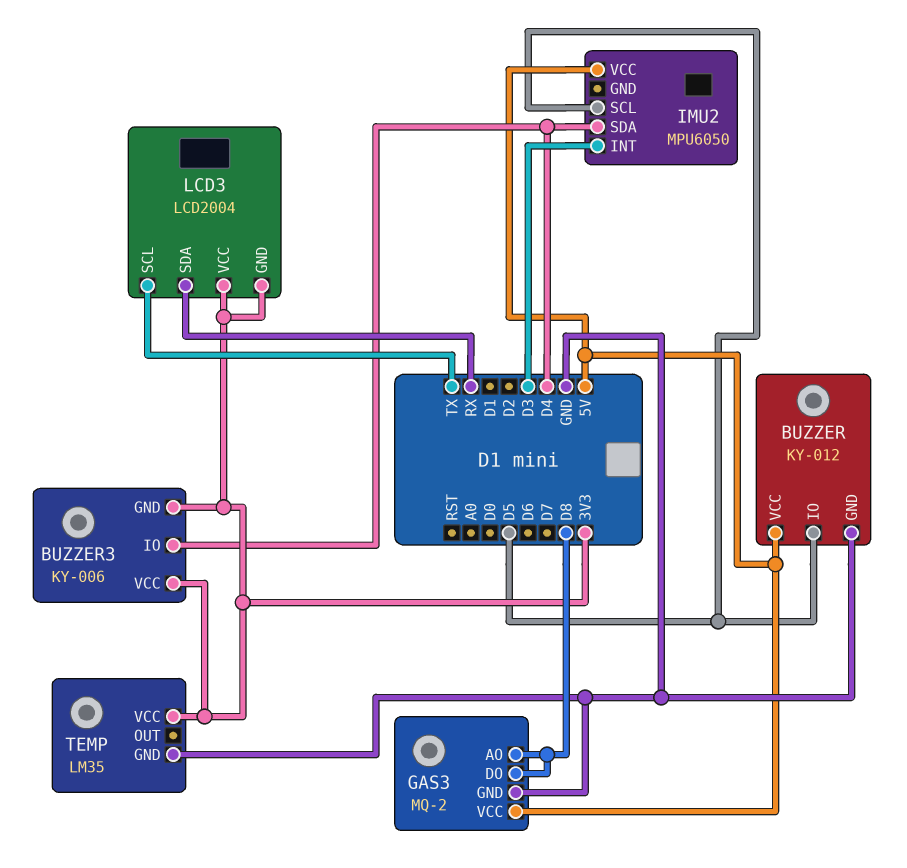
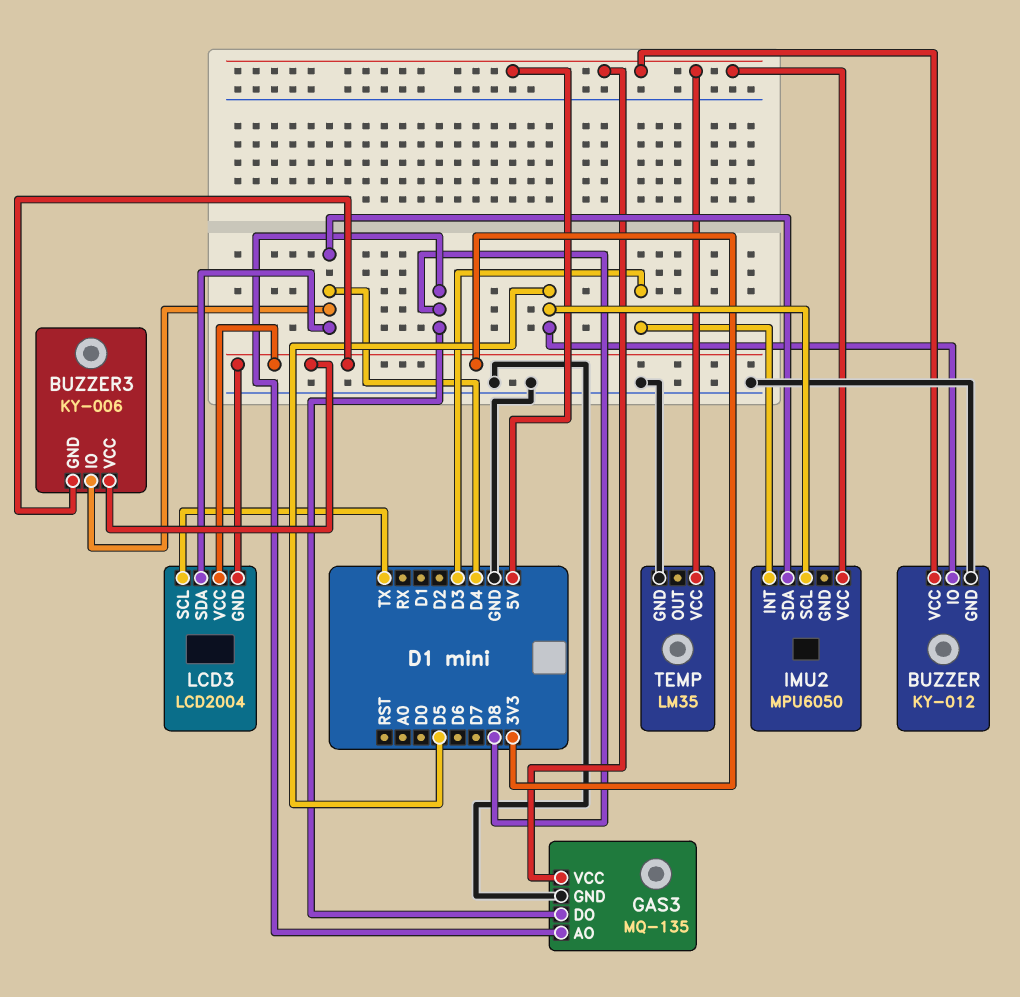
GAS3: MQ-2 -> MQ-135
LCD3 pin SDA: RX -> D4
TEMP pin VCC: 3V3 -> 5V

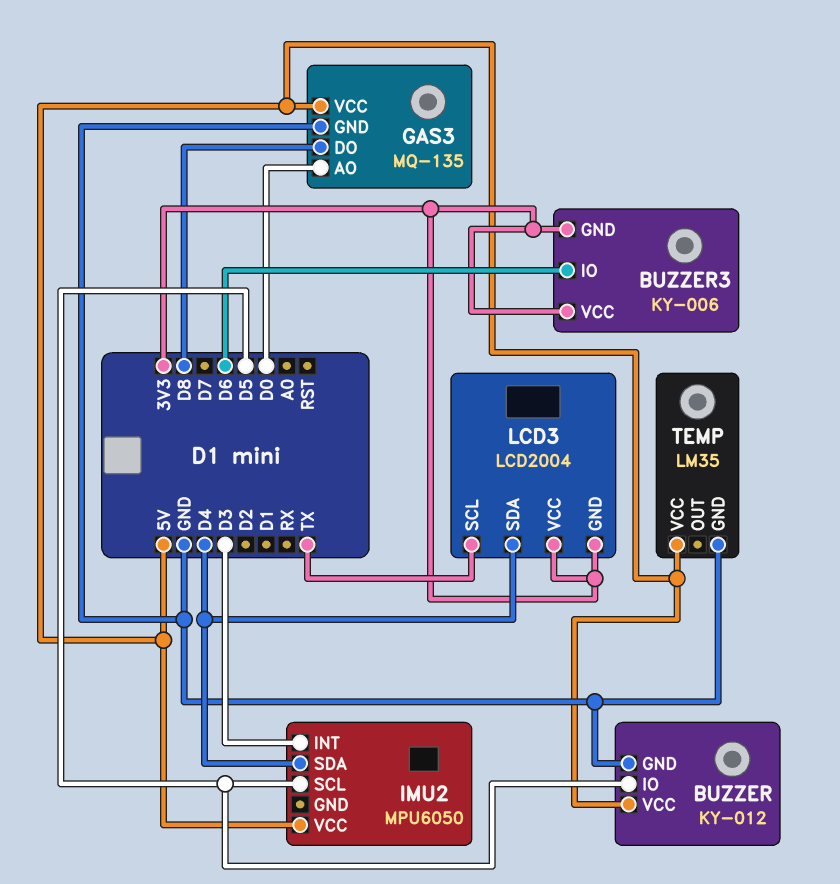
BUZZER3 pin IO: D4 -> D6
GAS3 pin AO: D8 -> D0

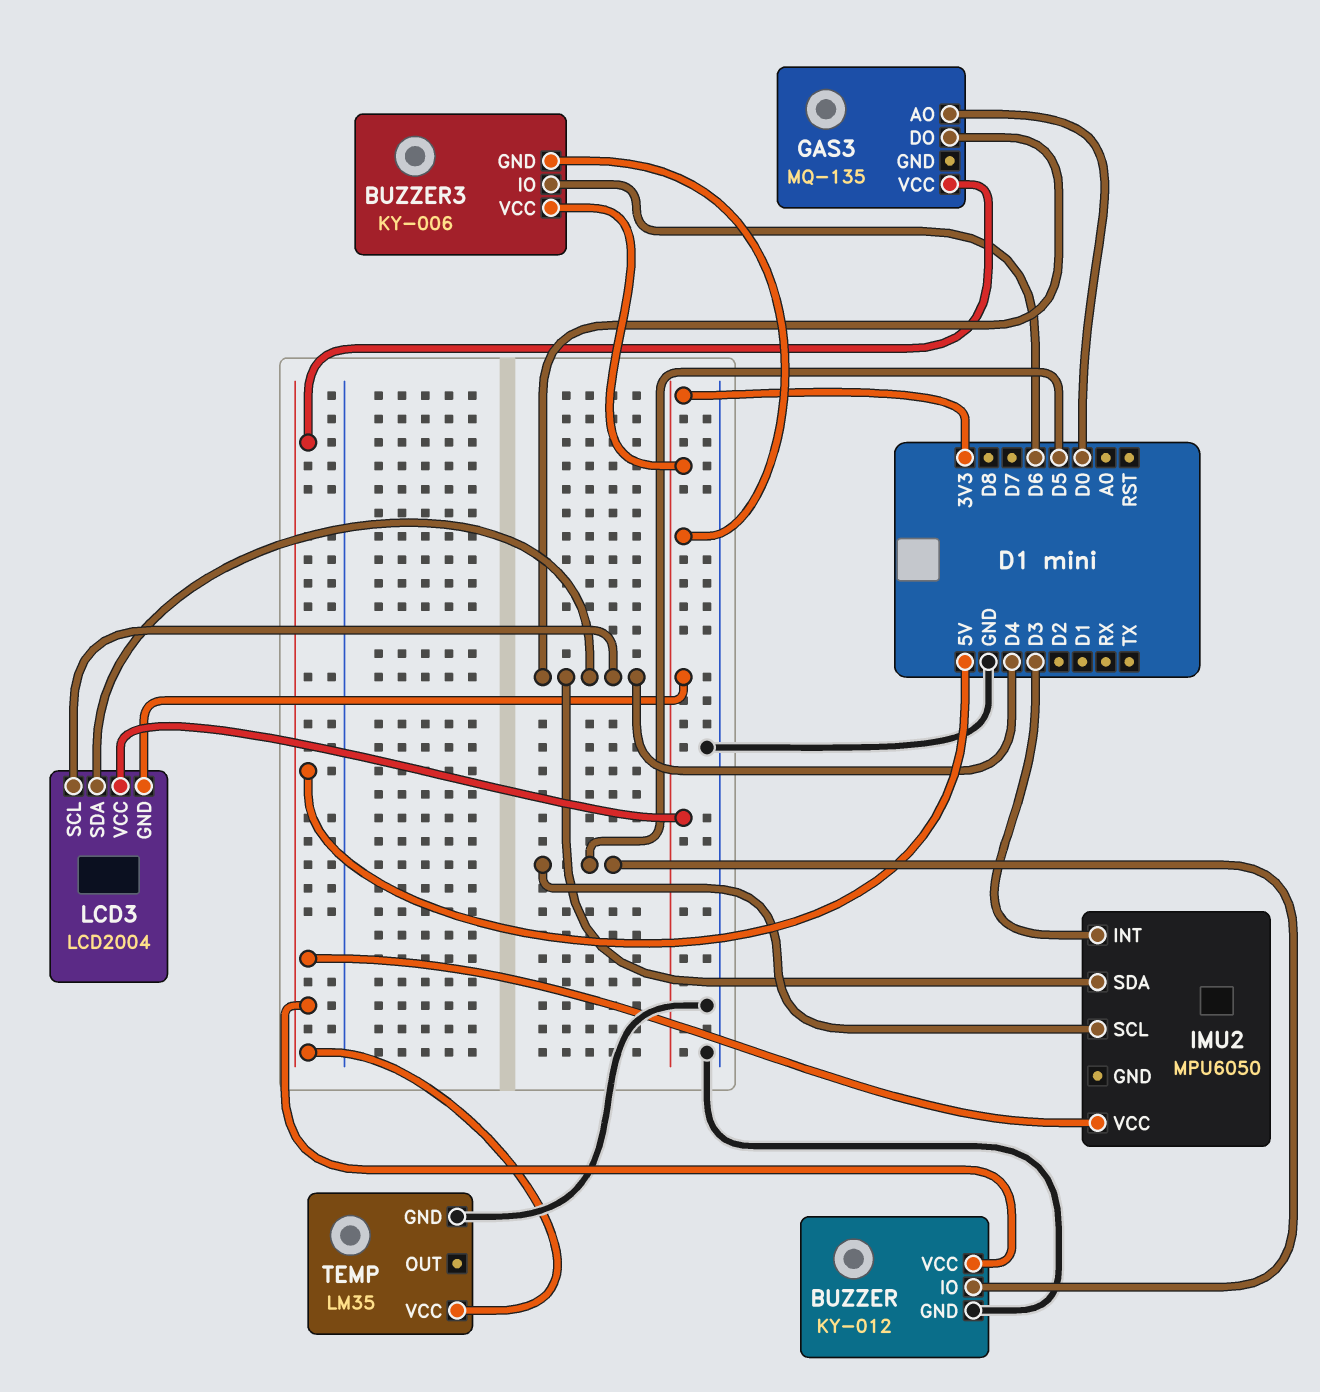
GAS3 pin DO: D8 -> D4
GAS3 pin GND: GND -> none
LCD3 pin SCL: TX -> D4

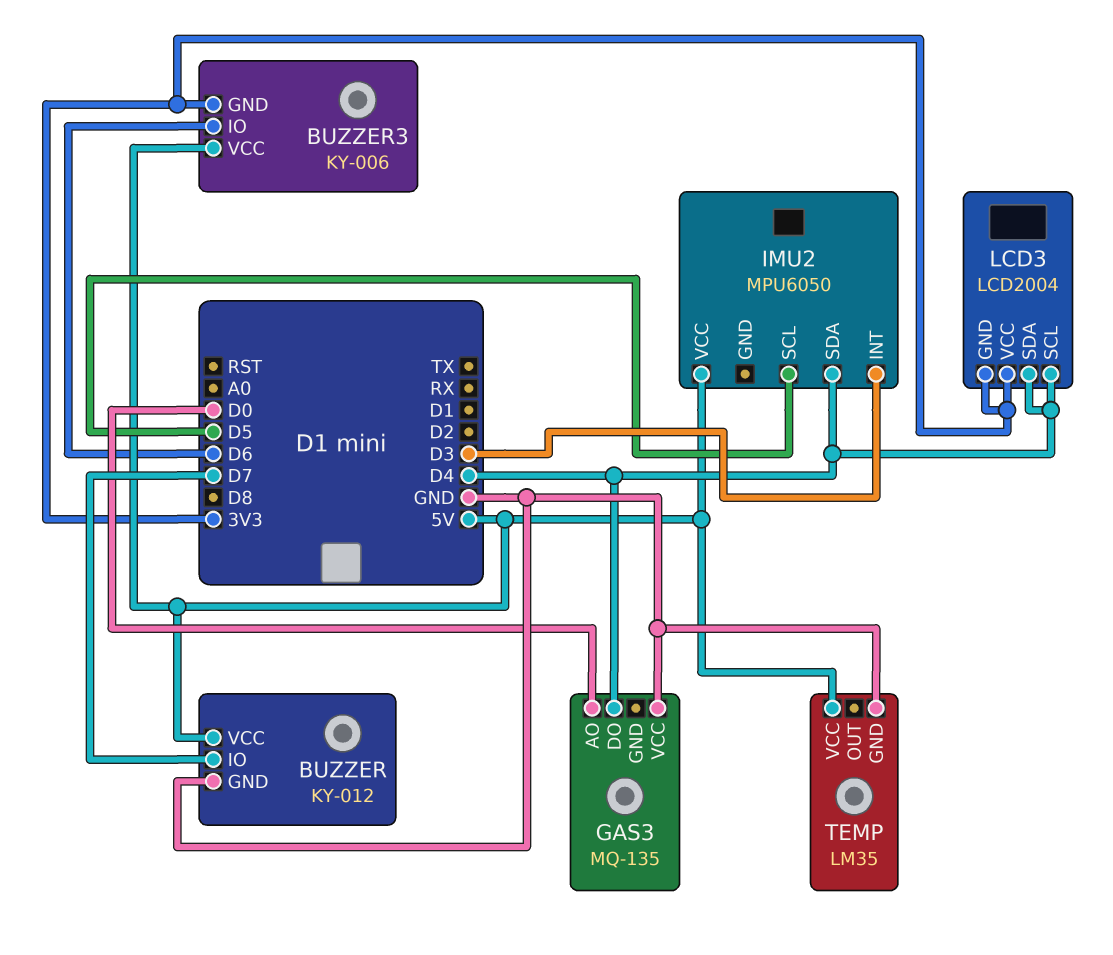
BUZZER pin IO: D5 -> D7
BUZZER3 pin VCC: 3V3 -> 5V
GAS3 pin VCC: 5V -> GND

